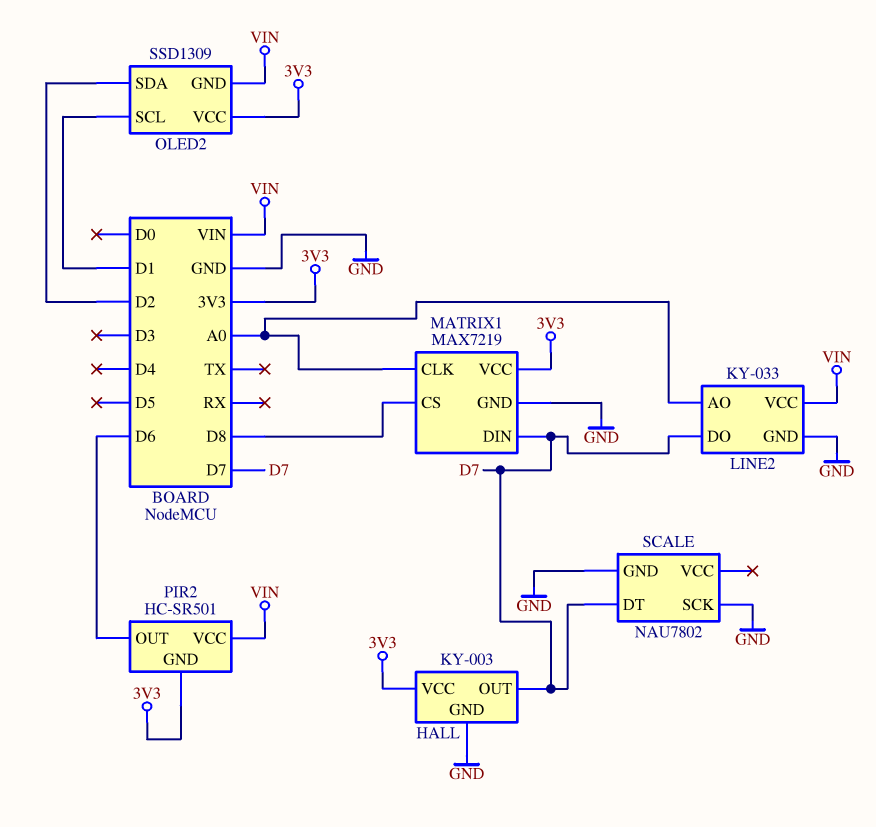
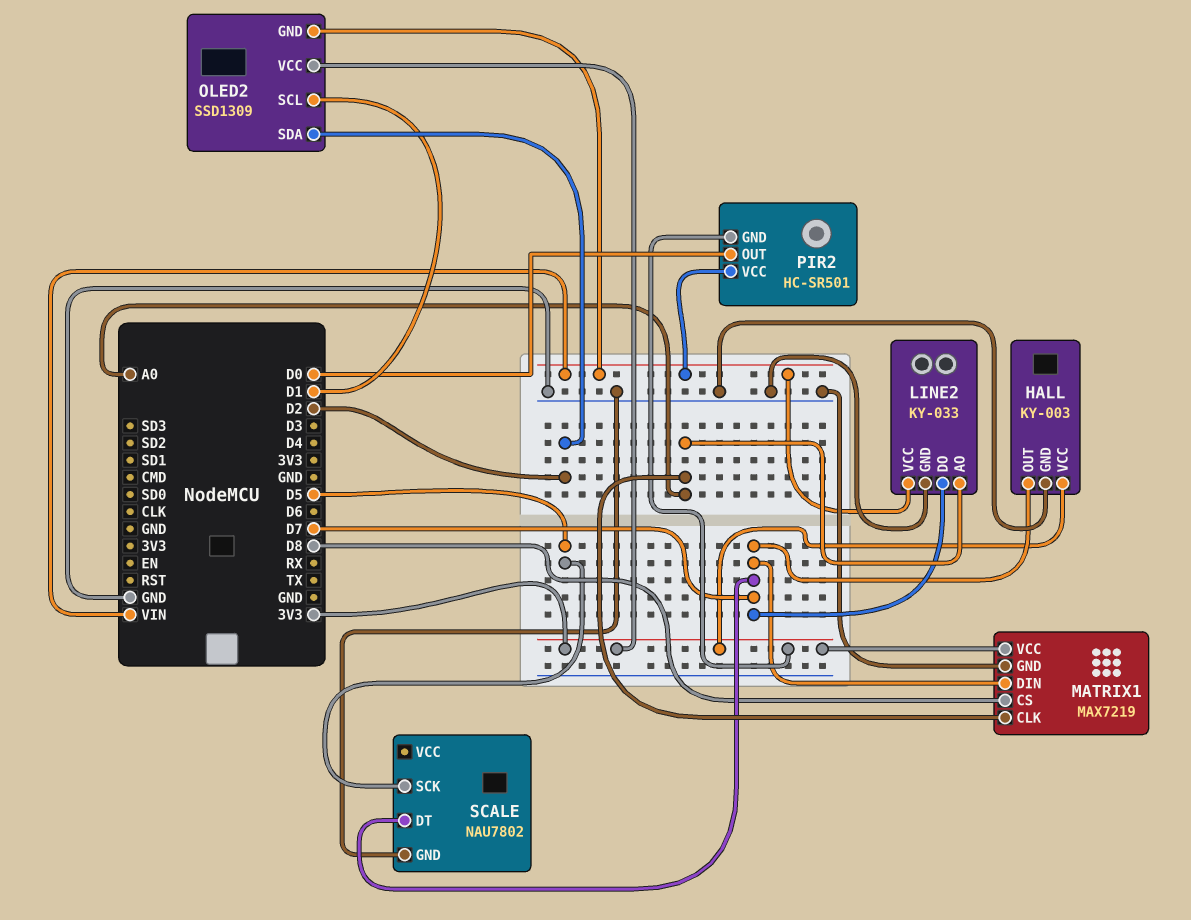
PIR2 pin OUT: D6 -> D0
SCALE pin SCK: GND -> D5

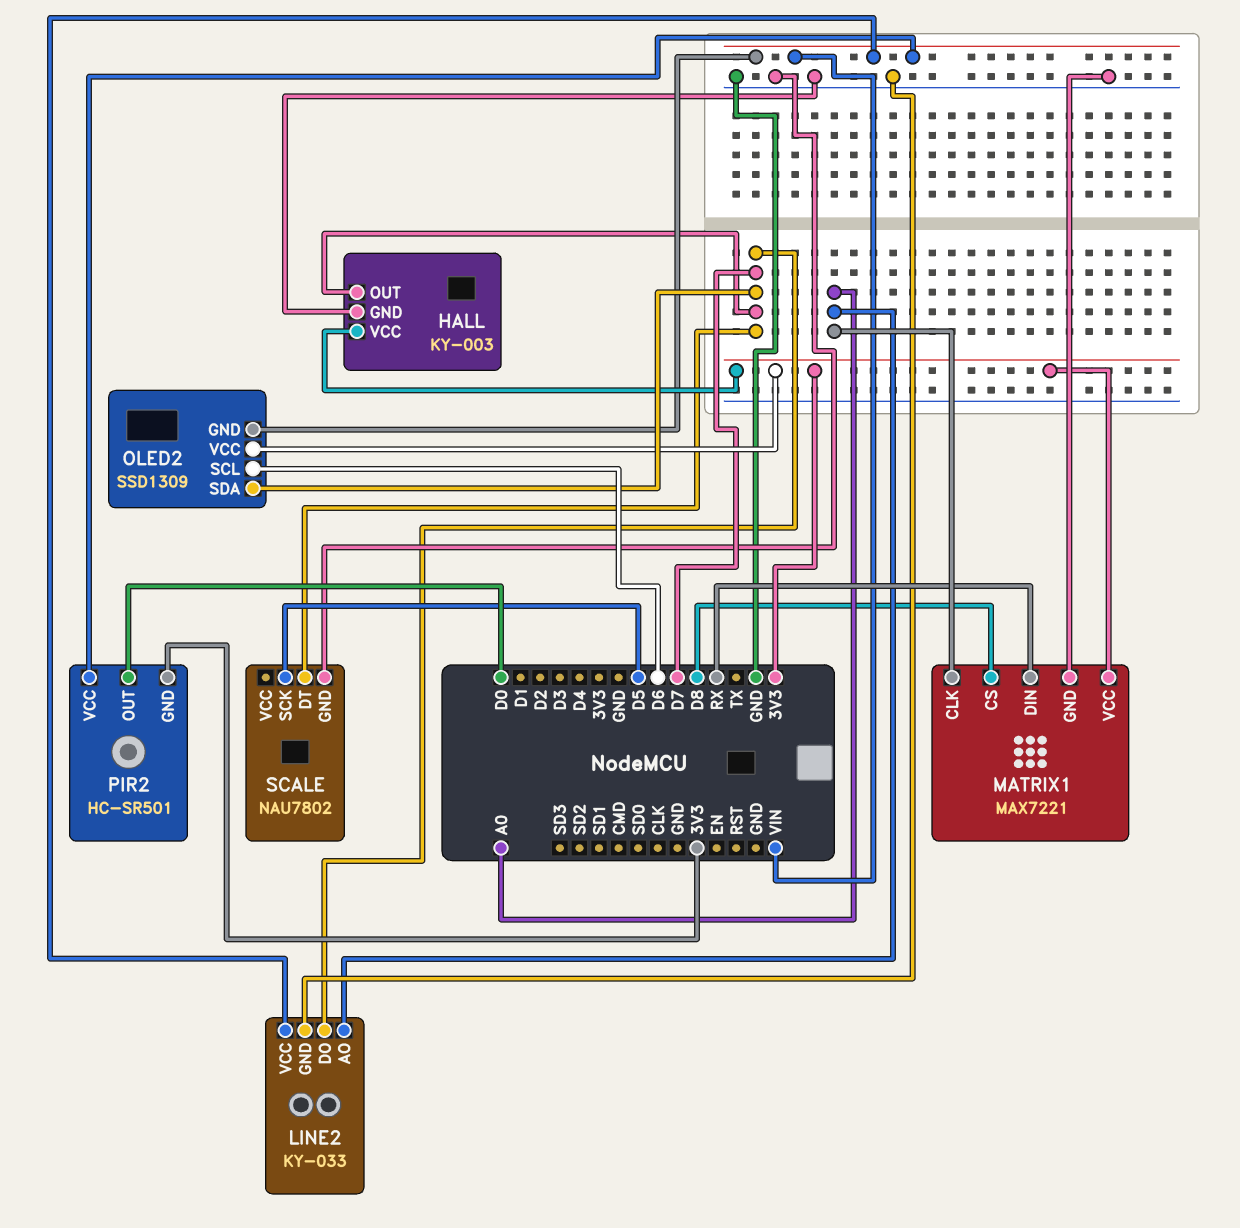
MATRIX1: MAX7219 -> MAX7221
MATRIX1 pin DIN: D7 -> RX
OLED2 pin SCL: D1 -> D6
OLED2 pin SDA: D2 -> D7

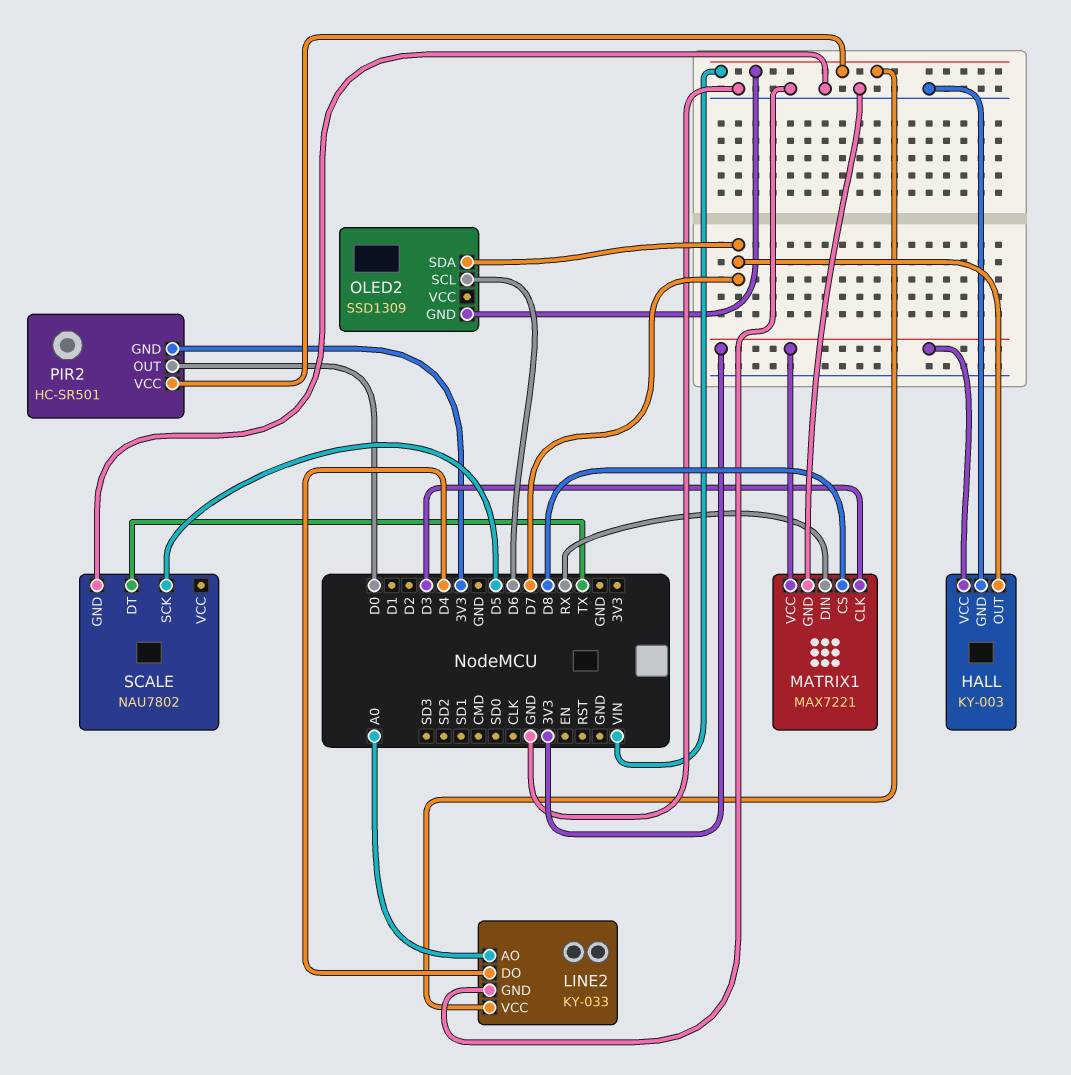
LINE2 pin DO: D7 -> D4
MATRIX1 pin CLK: A0 -> D3
OLED2 pin VCC: 3V3 -> none
SCALE pin DT: D7 -> TX

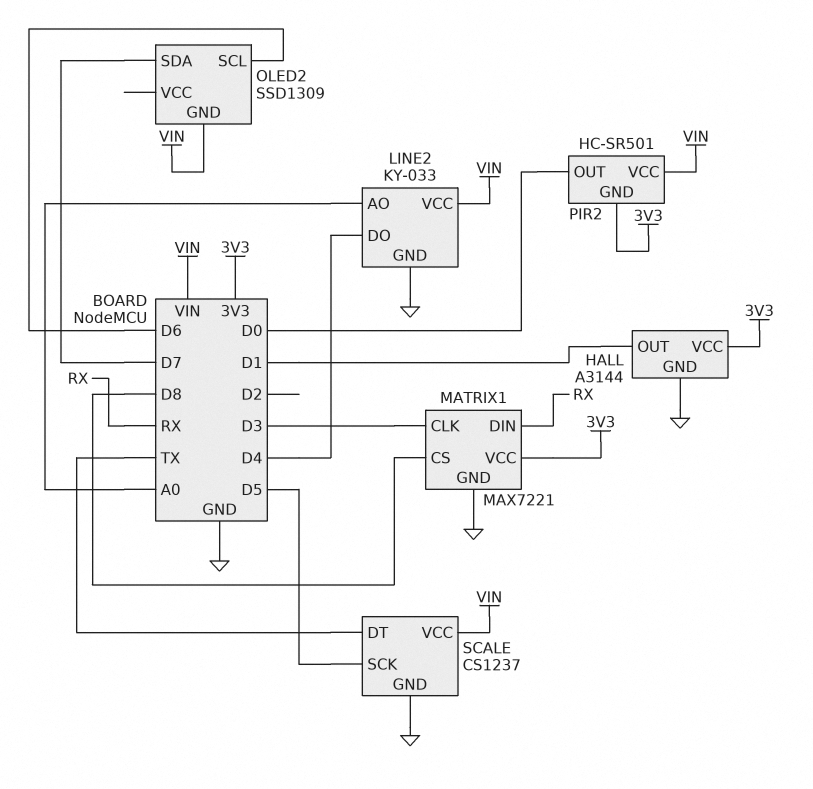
HALL: KY-003 -> A3144
HALL pin OUT: D7 -> D1
SCALE: NAU7802 -> CS1237
SCALE pin VCC: none -> VIN

